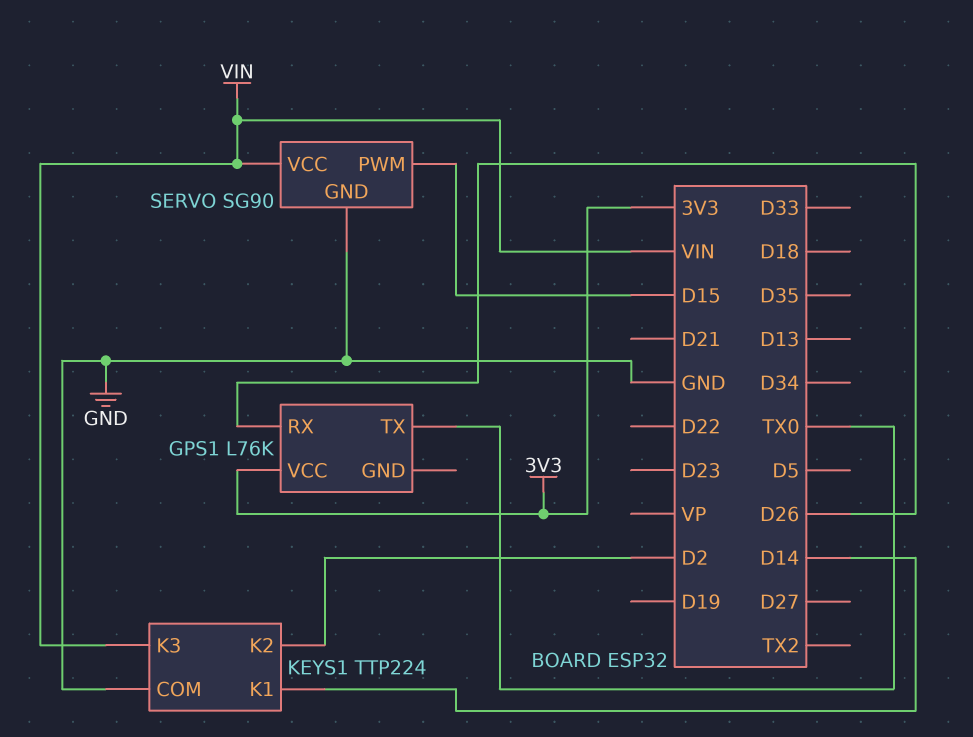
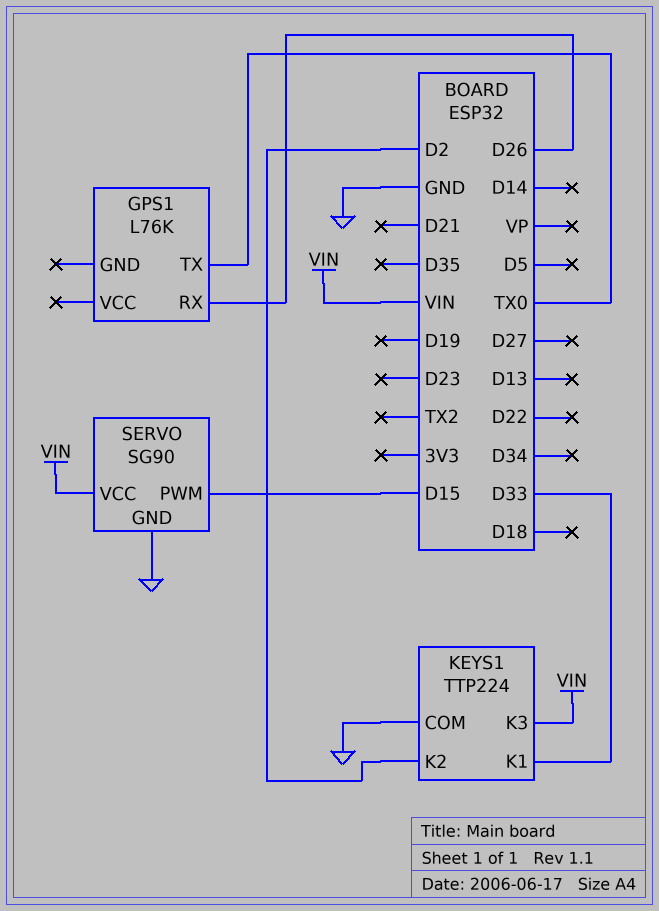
GPS1 pin VCC: 3V3 -> none
KEYS1 pin K1: D14 -> D33

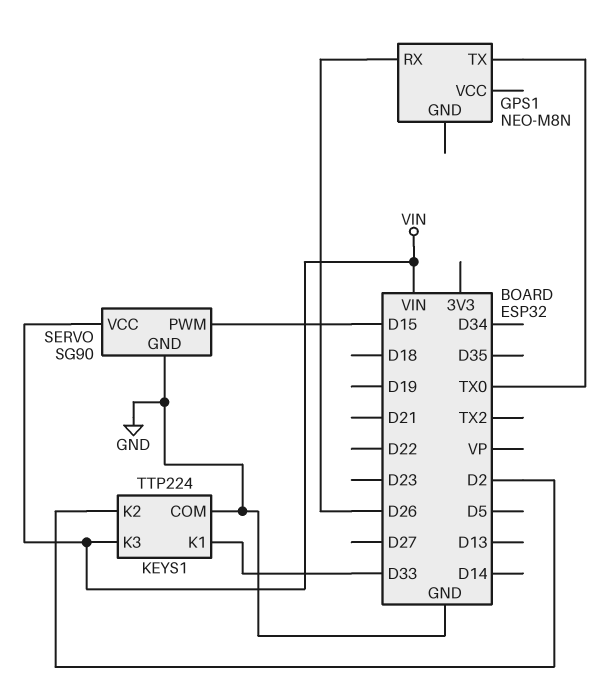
GPS1: L76K -> NEO-M8N

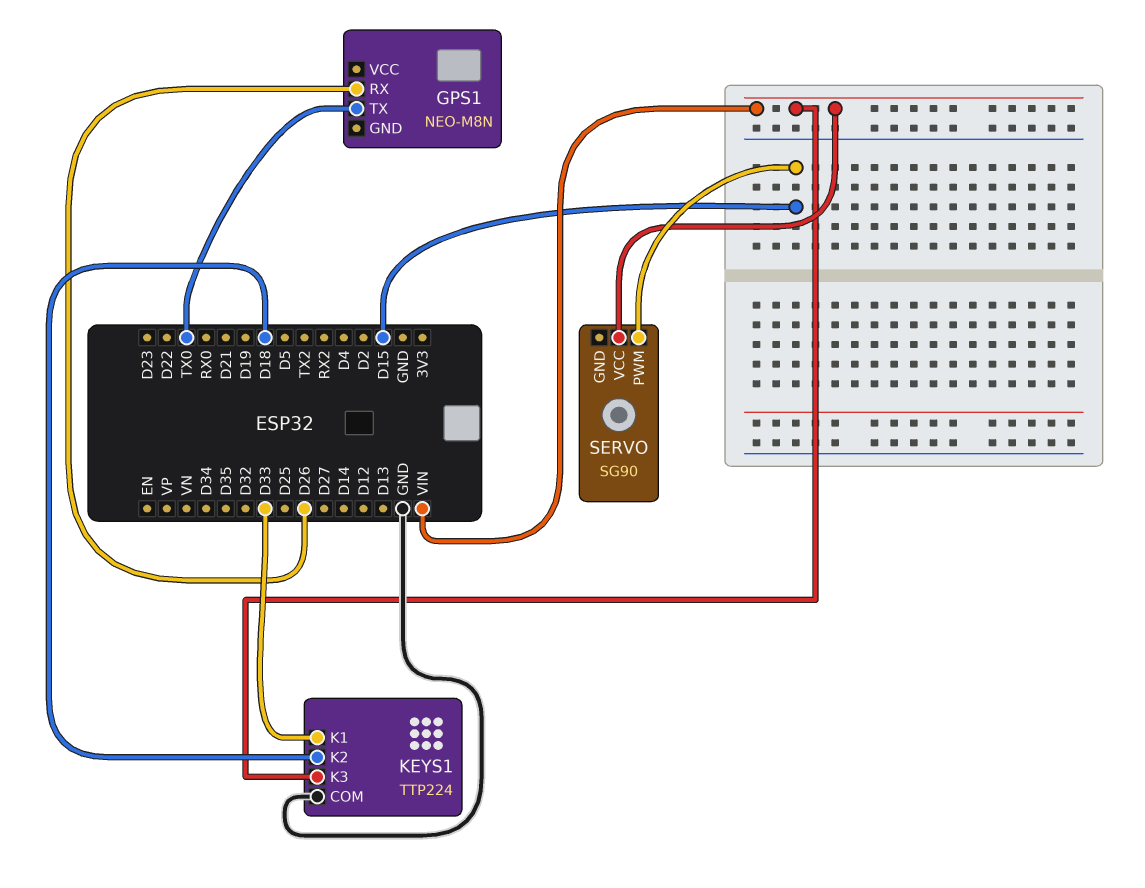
KEYS1 pin K2: D2 -> D18
SERVO pin GND: GND -> none

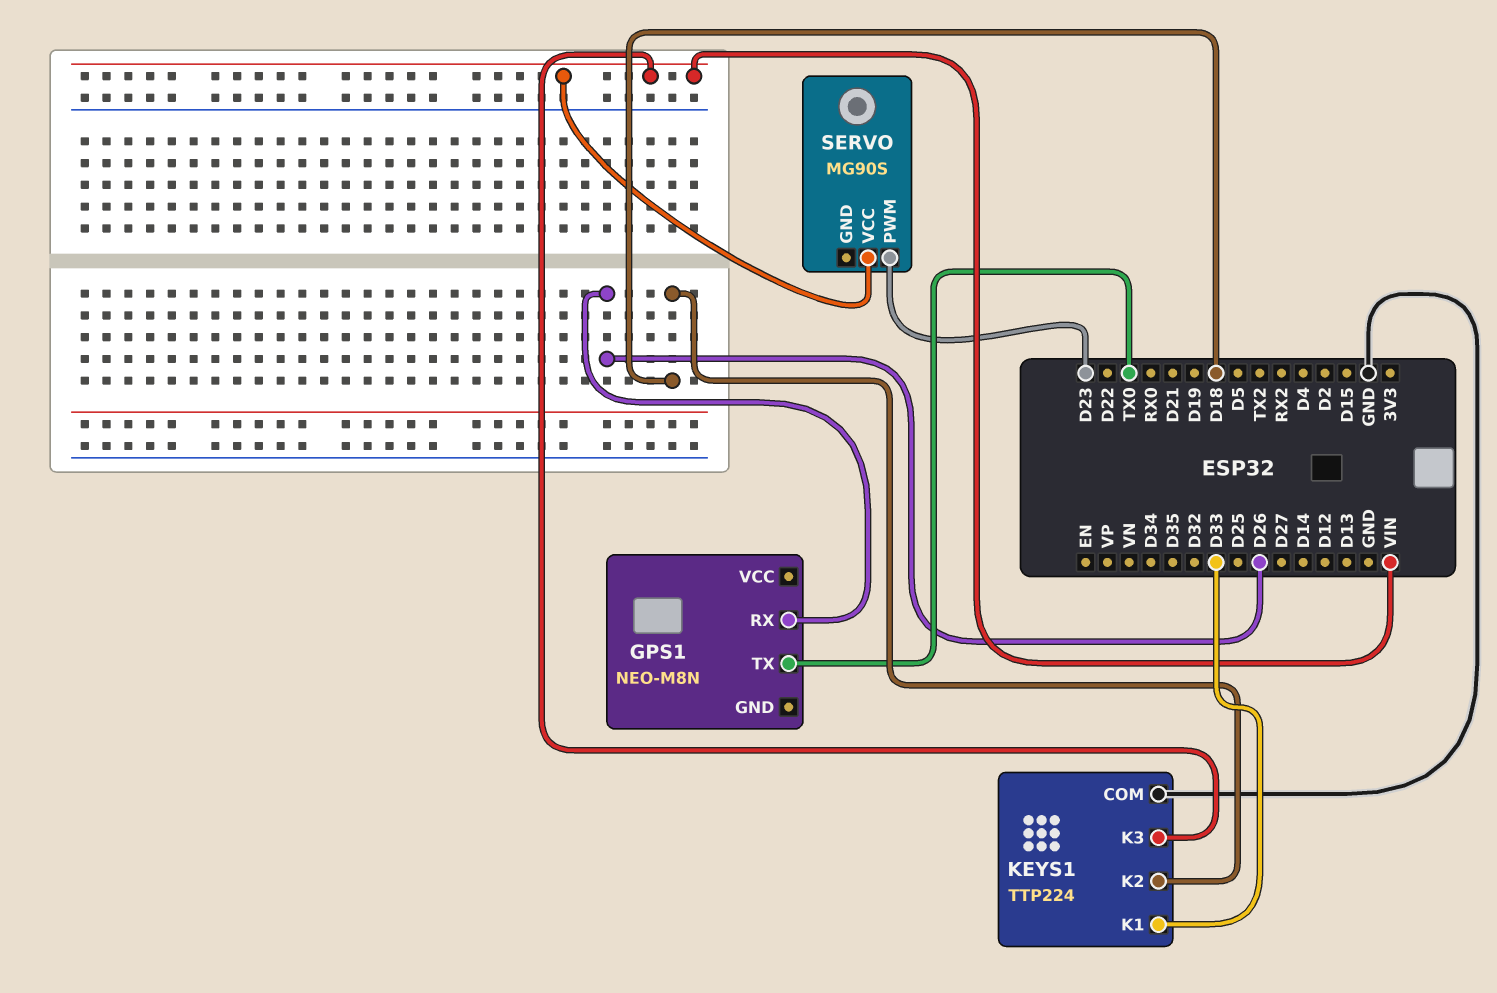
SERVO: SG90 -> MG90S
SERVO pin PWM: D15 -> D23

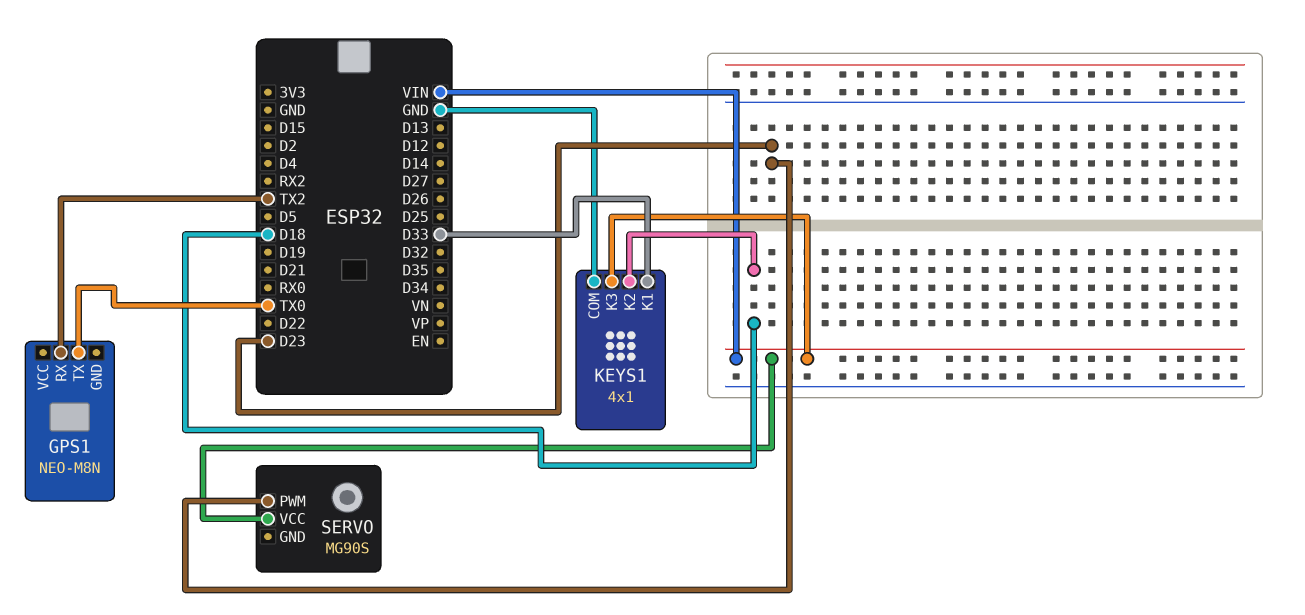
GPS1 pin RX: D26 -> TX2
KEYS1: TTP224 -> 4x1

